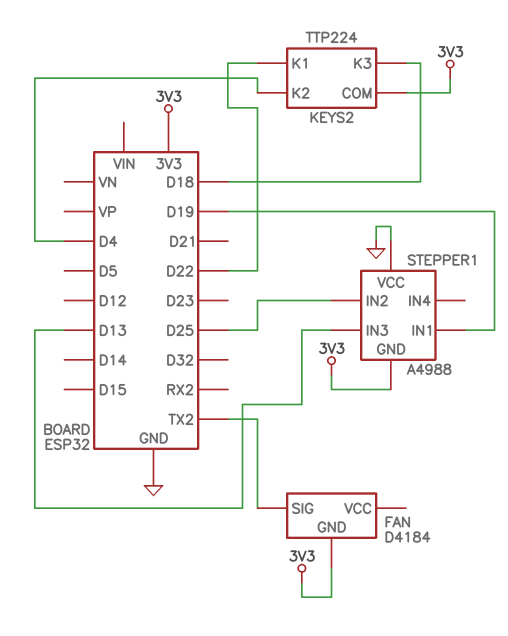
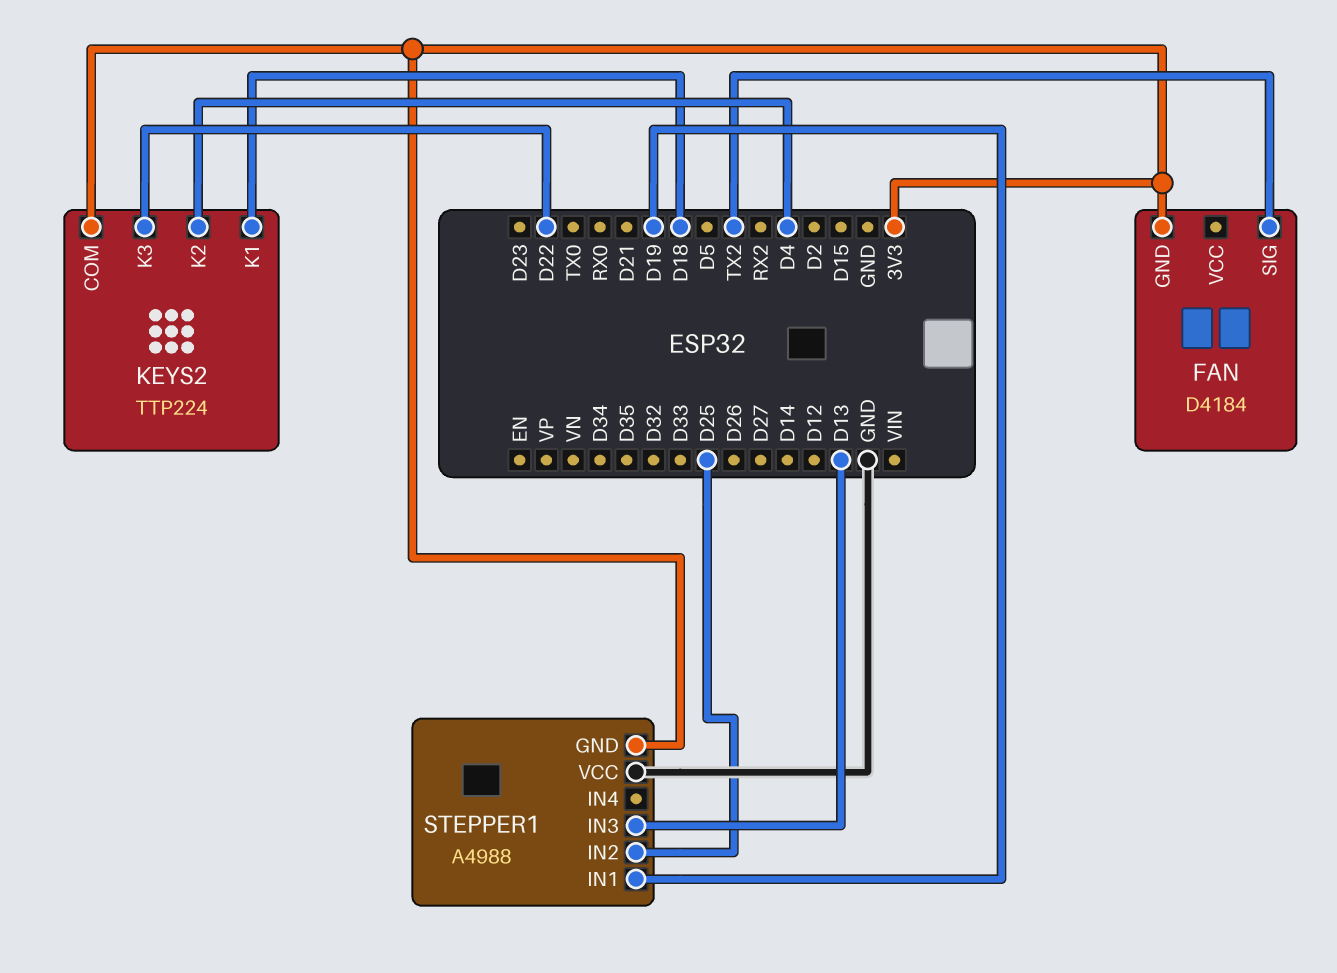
KEYS2 pin K1: D22 -> D18
KEYS2 pin K3: D18 -> D22

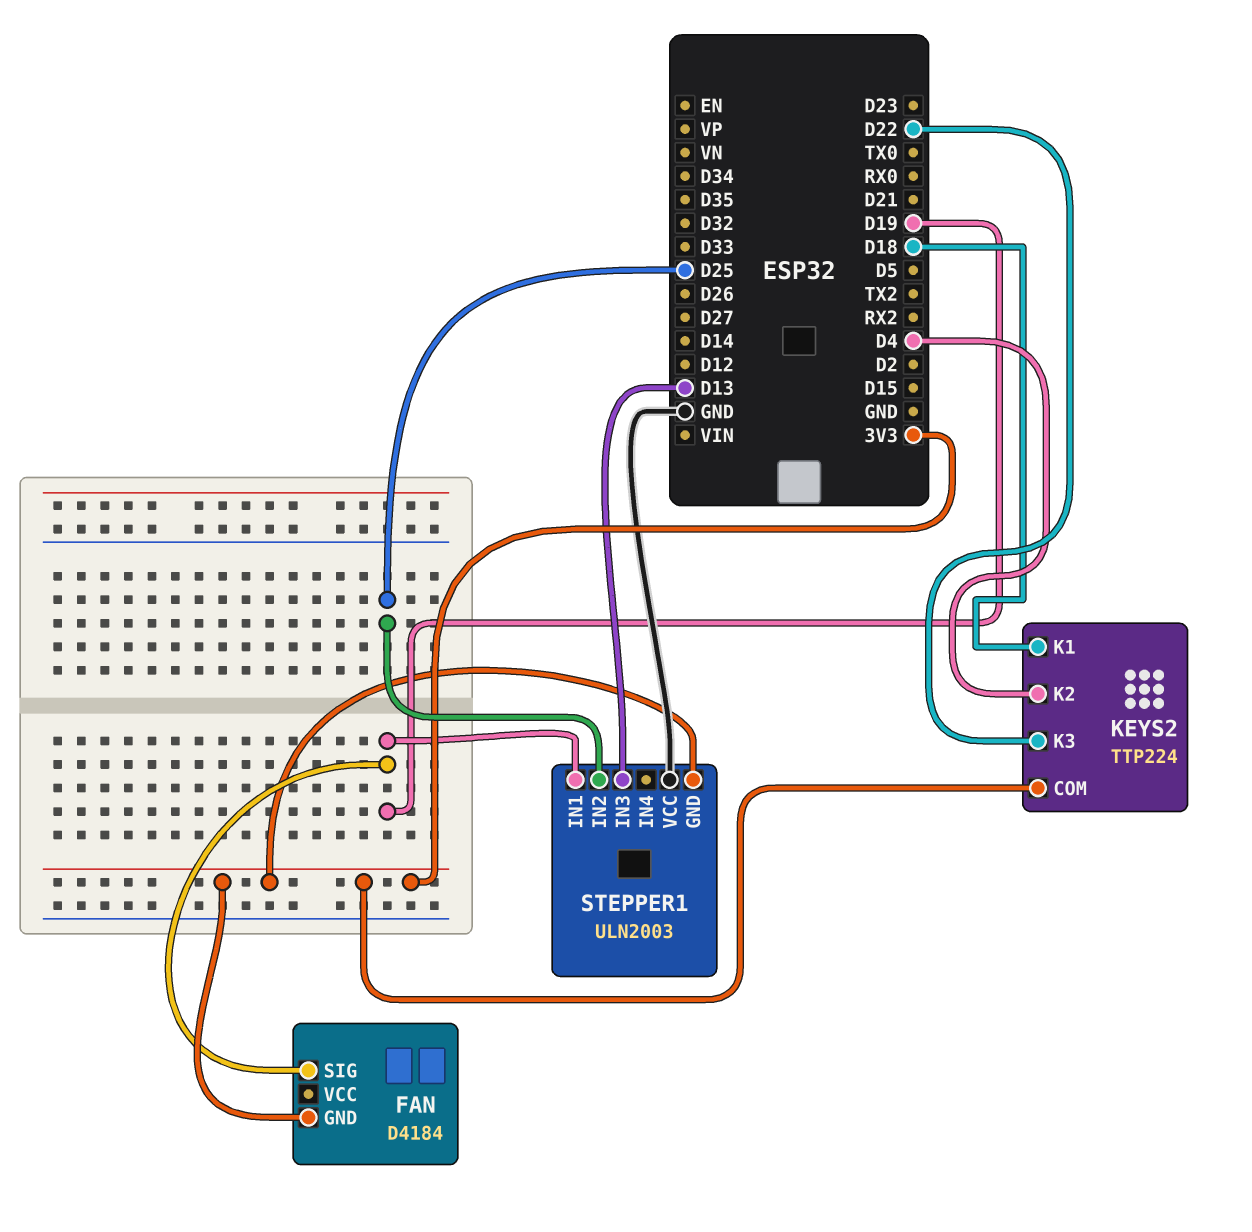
FAN pin SIG: TX2 -> D19
STEPPER1: A4988 -> ULN2003

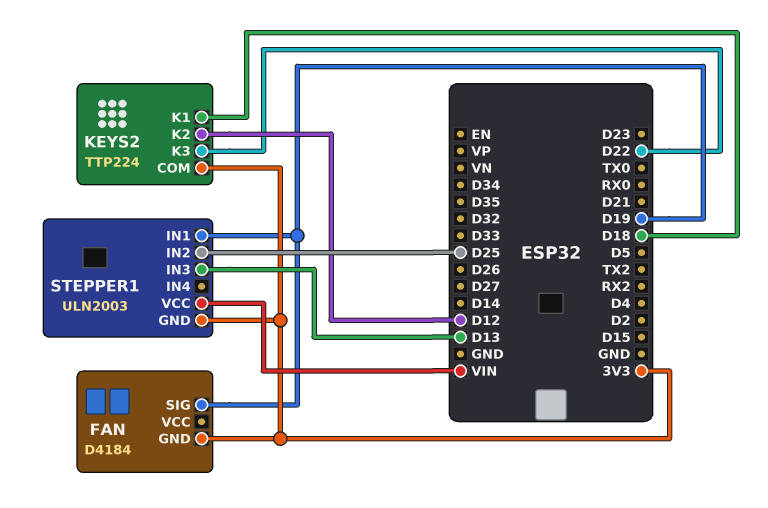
KEYS2 pin K2: D4 -> D12
STEPPER1 pin VCC: GND -> VIN

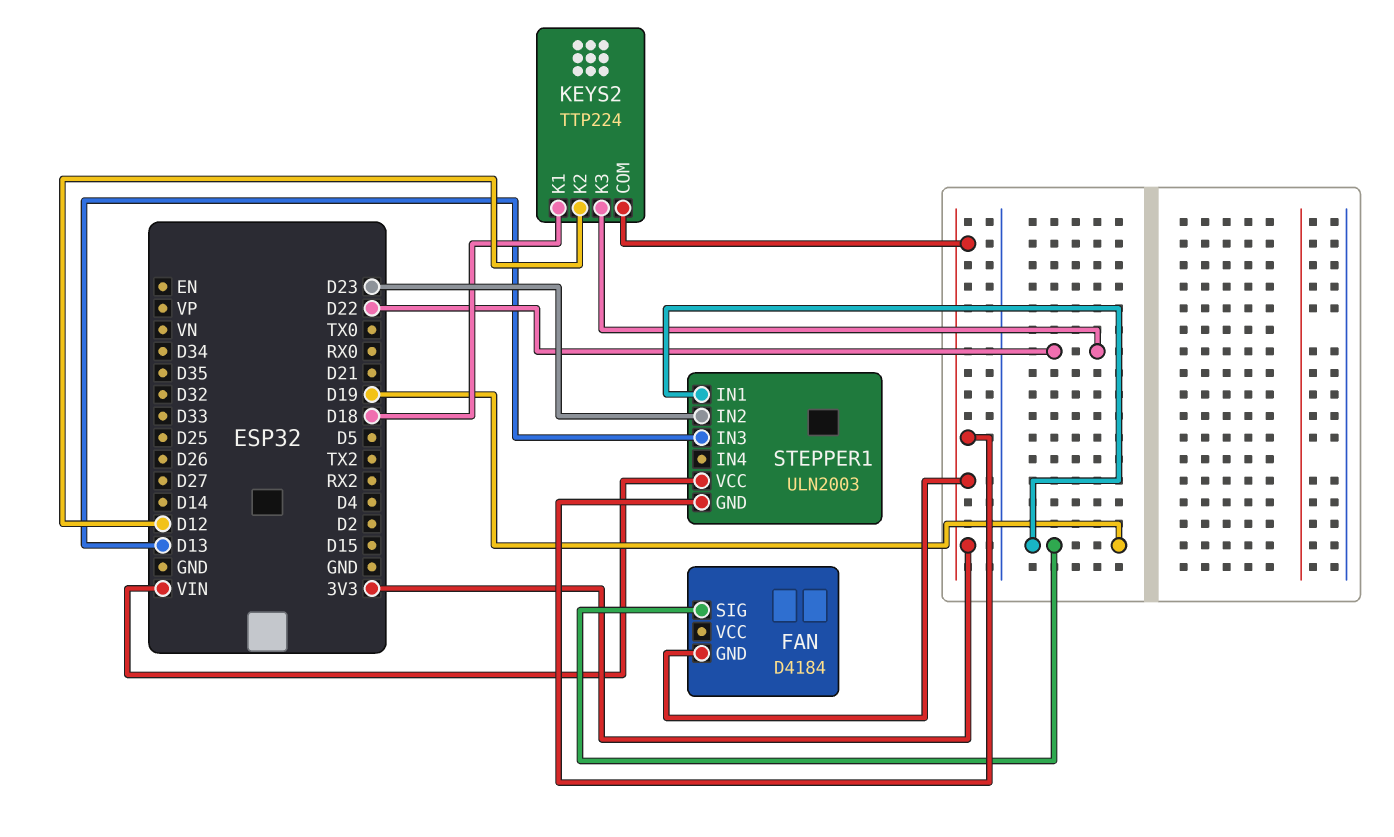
STEPPER1 pin IN2: D25 -> D23

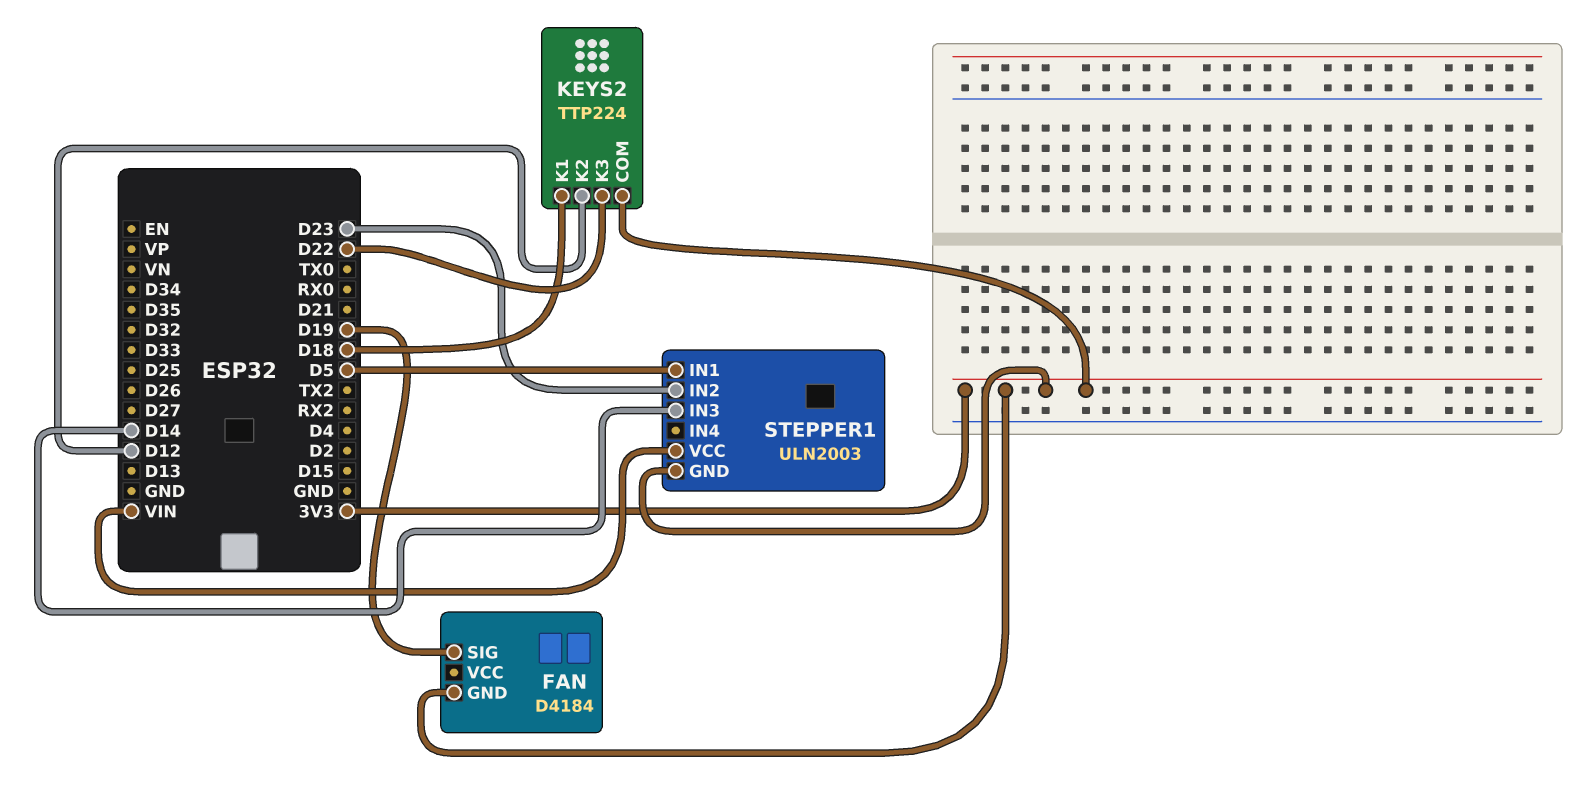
STEPPER1 pin IN1: D19 -> D5
STEPPER1 pin IN3: D13 -> D14

